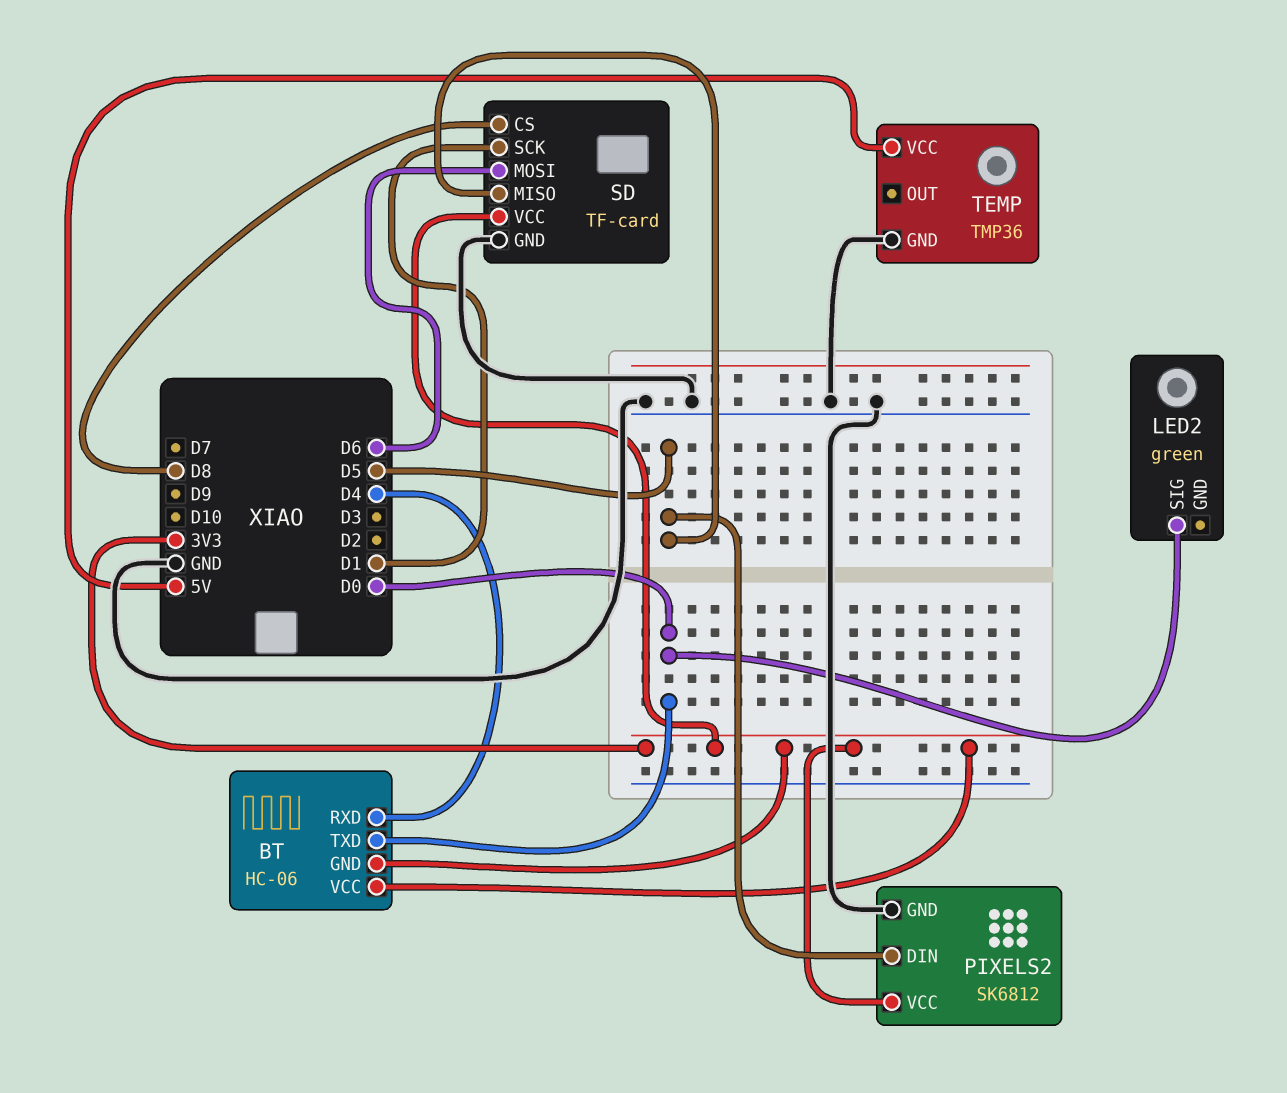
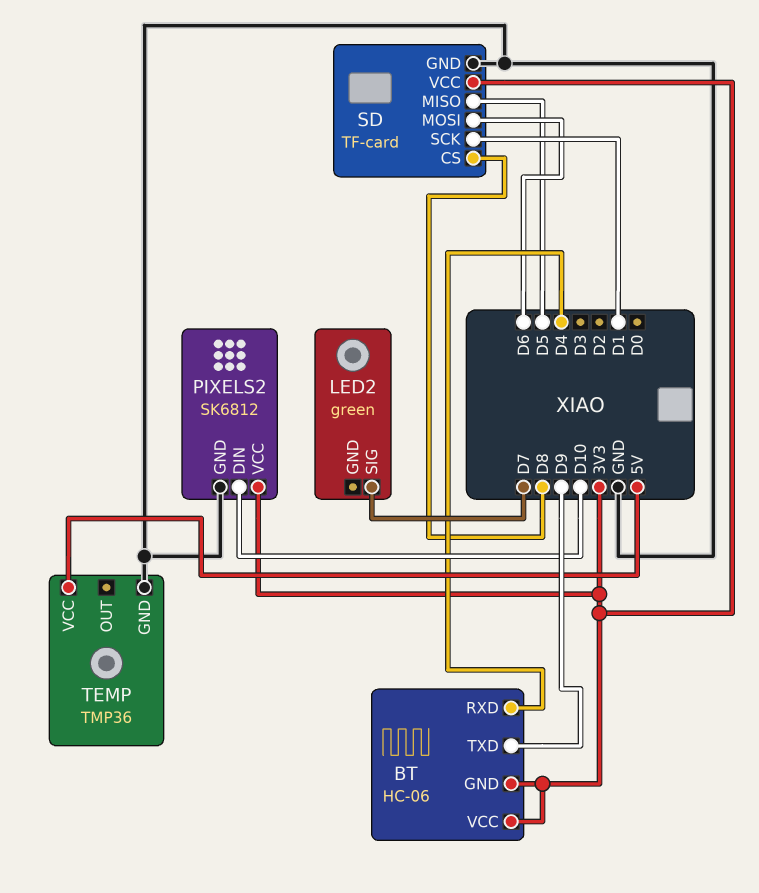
BT pin TXD: D0 -> D9
LED2 pin SIG: D0 -> D7
PIXELS2 pin DIN: D5 -> D10

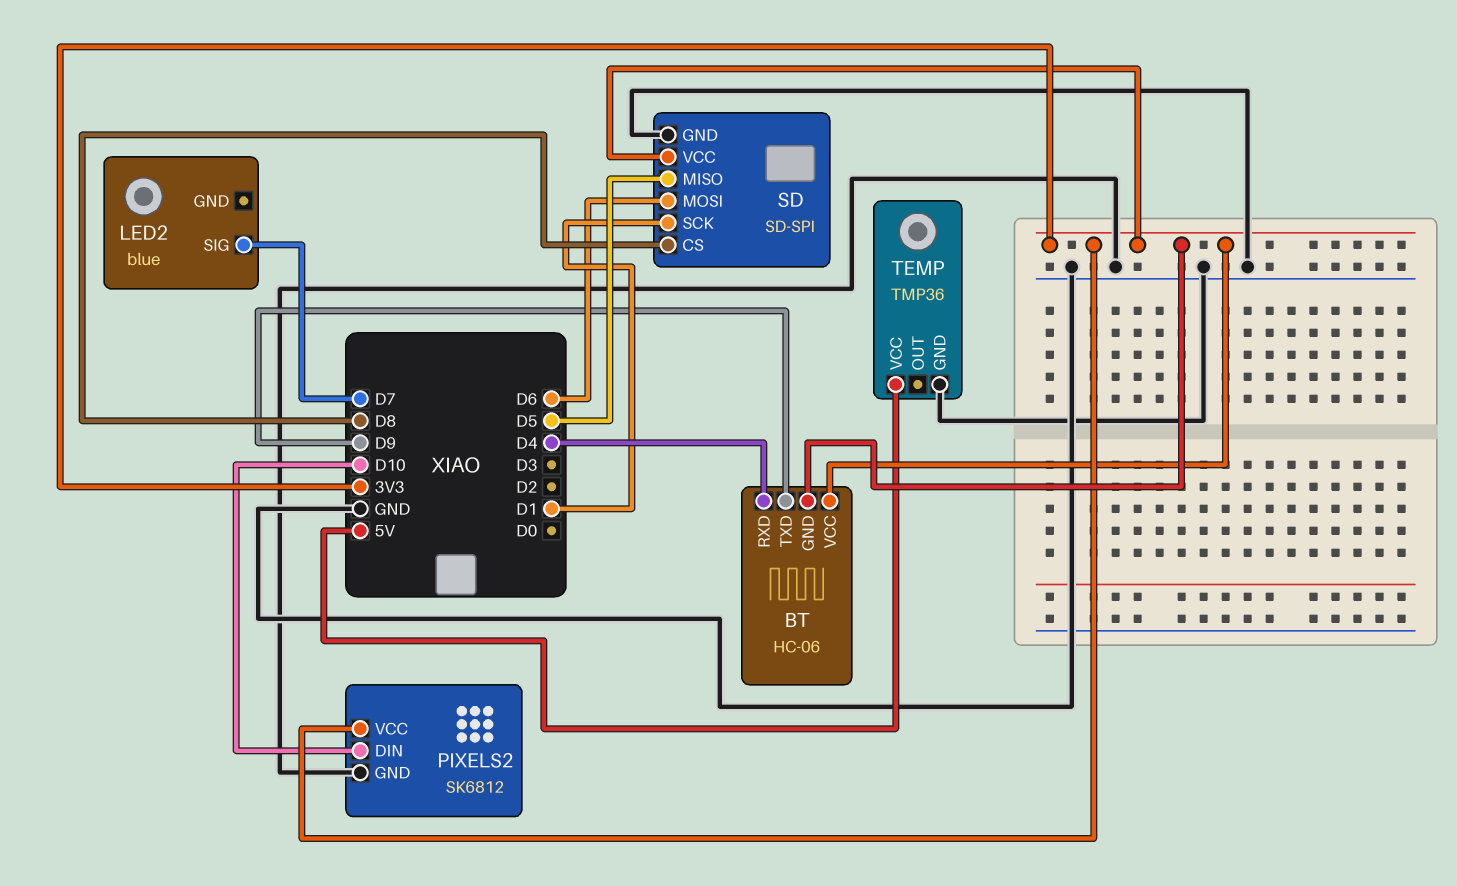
LED2: green -> blue
SD: TF-card -> SD-SPI

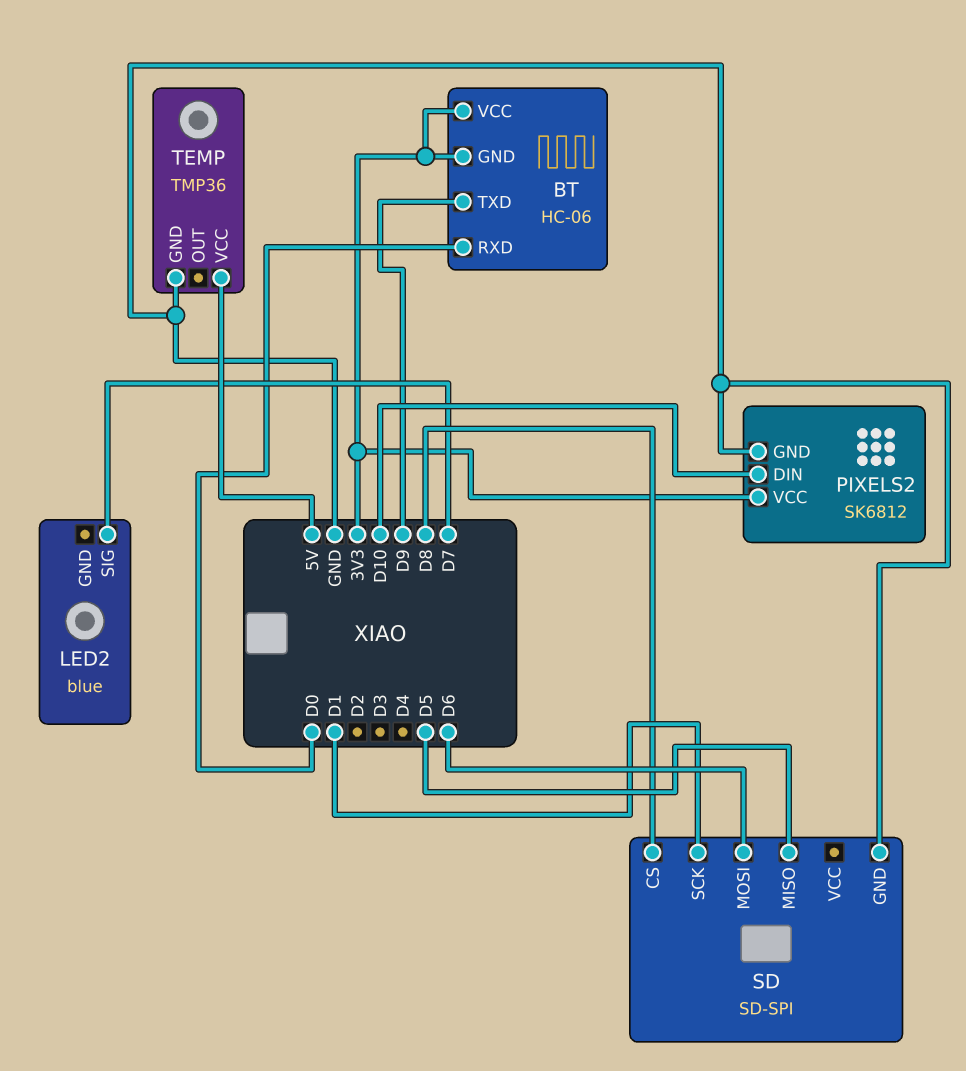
BT pin RXD: D4 -> D0
SD pin VCC: 3V3 -> none

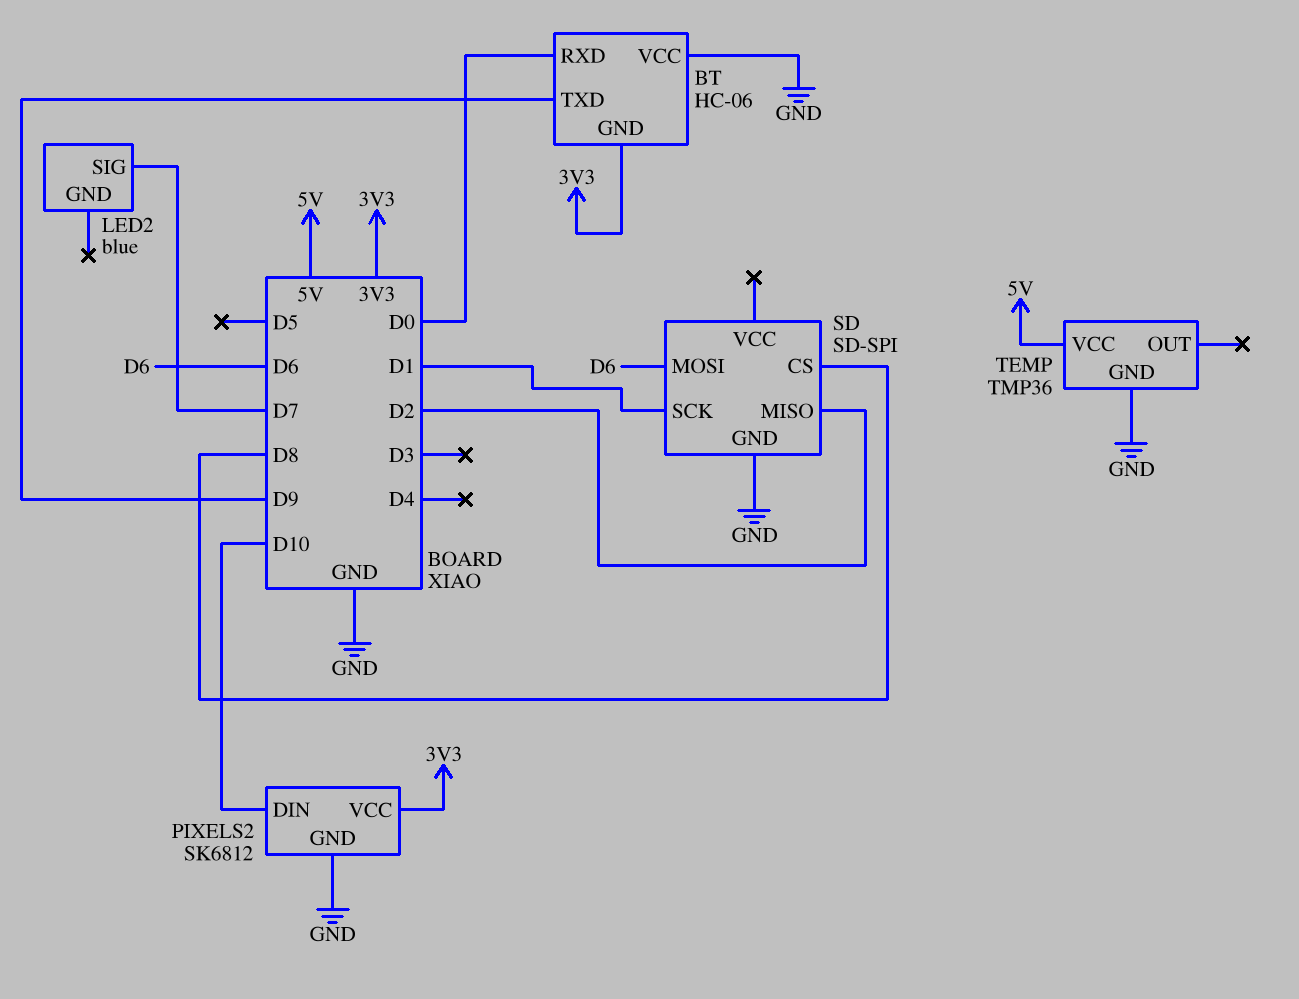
BT pin VCC: 3V3 -> GND
SD pin MISO: D5 -> D2

